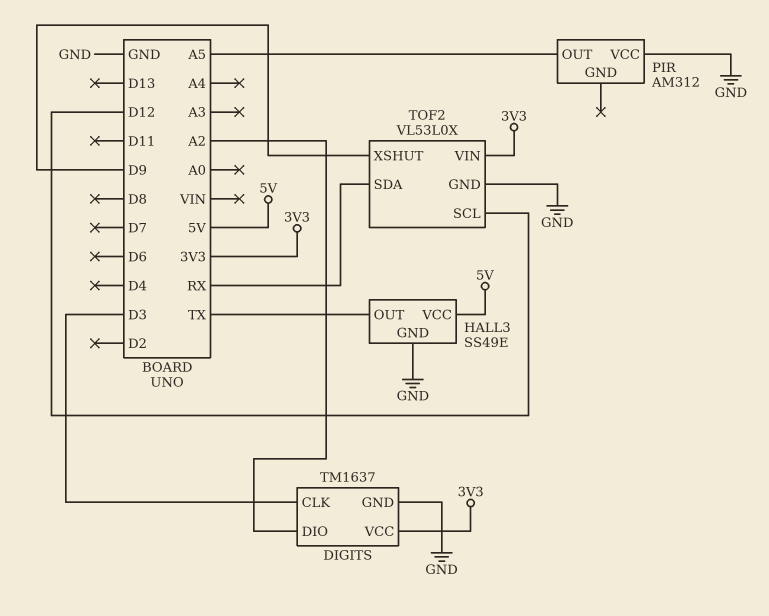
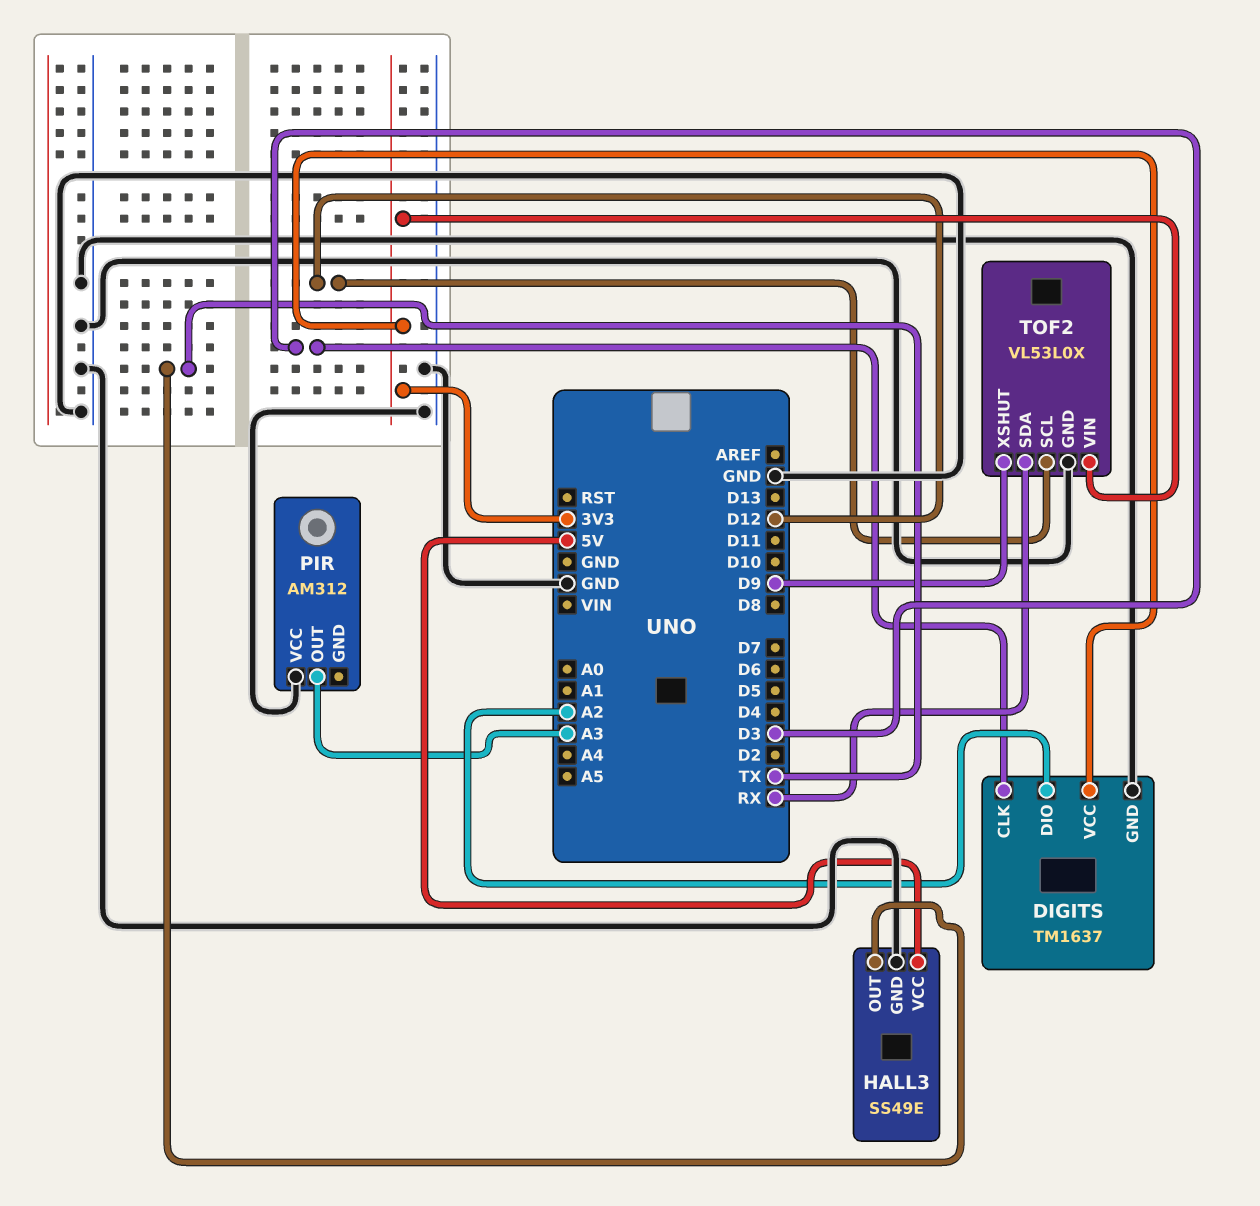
PIR pin OUT: A5 -> A3

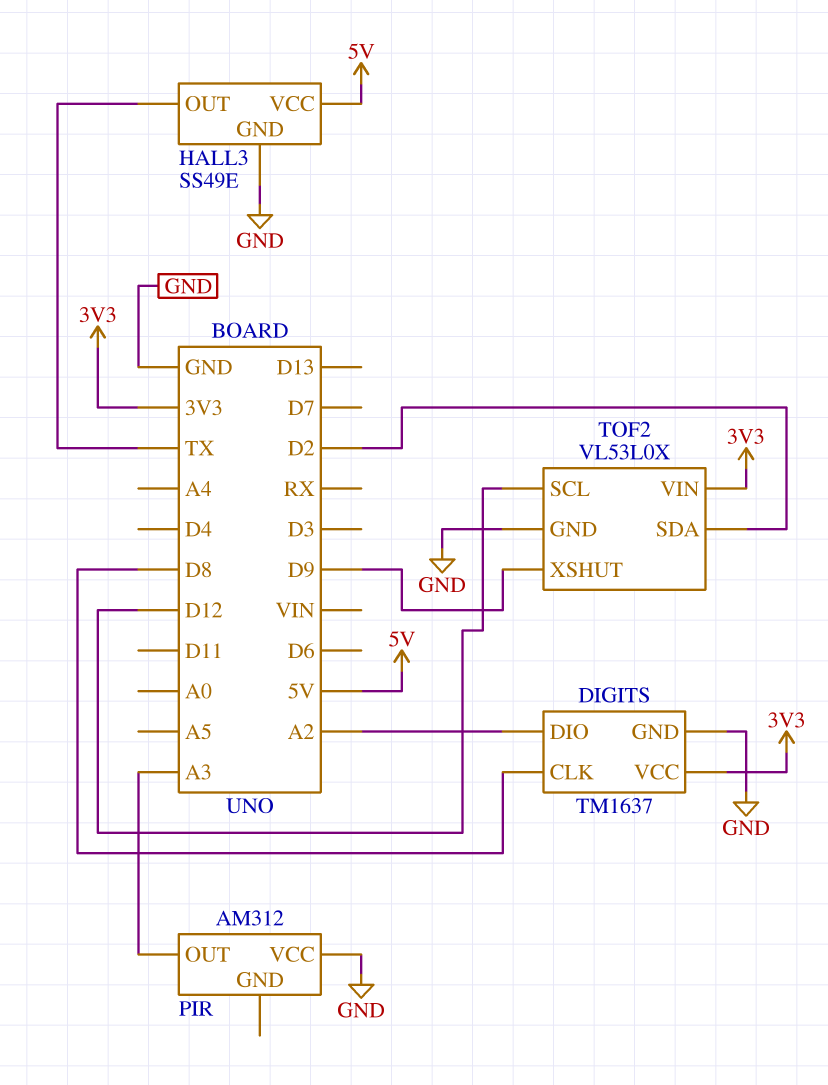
DIGITS pin CLK: D3 -> D8
TOF2 pin SDA: RX -> D2

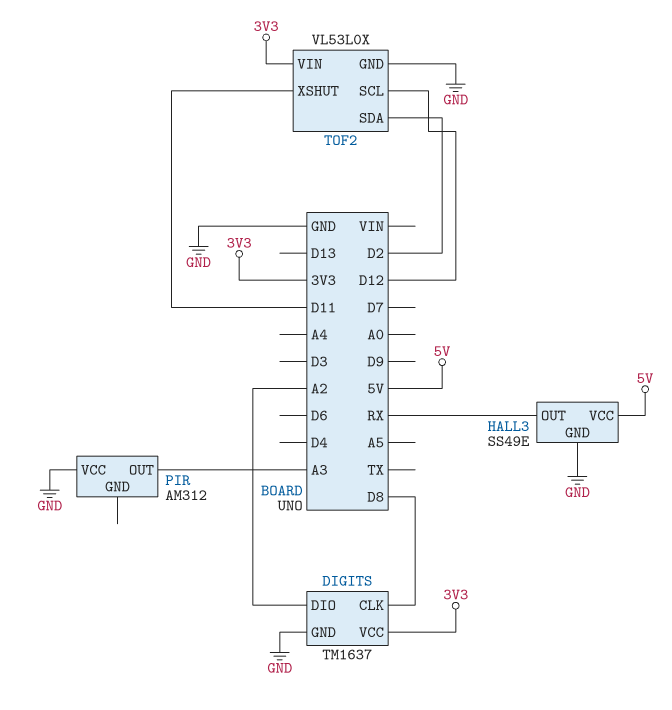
HALL3 pin OUT: TX -> RX
TOF2 pin XSHUT: D9 -> D11

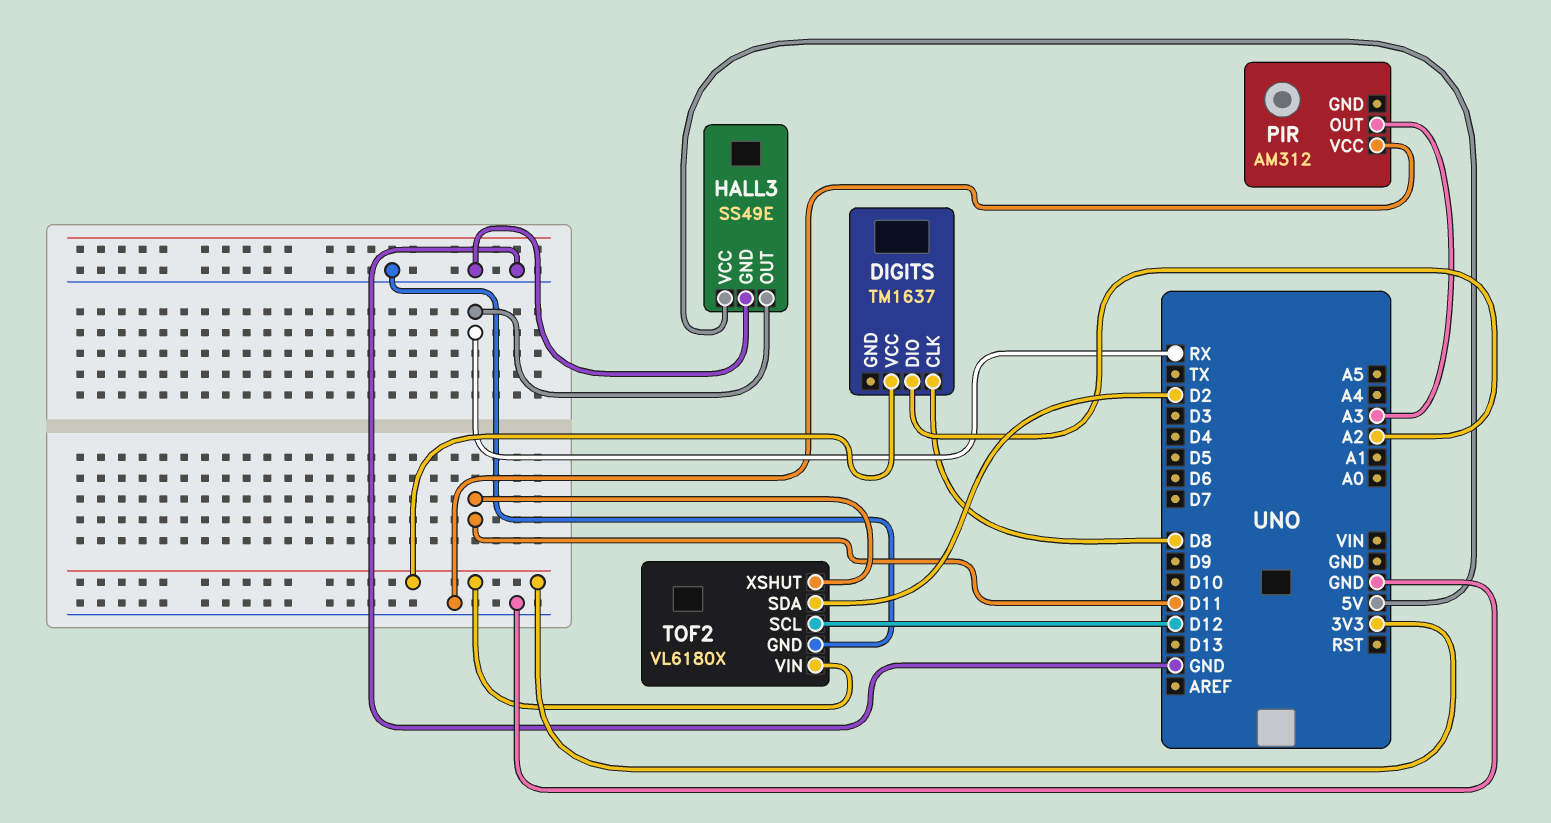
DIGITS pin GND: GND -> none
TOF2: VL53L0X -> VL6180X

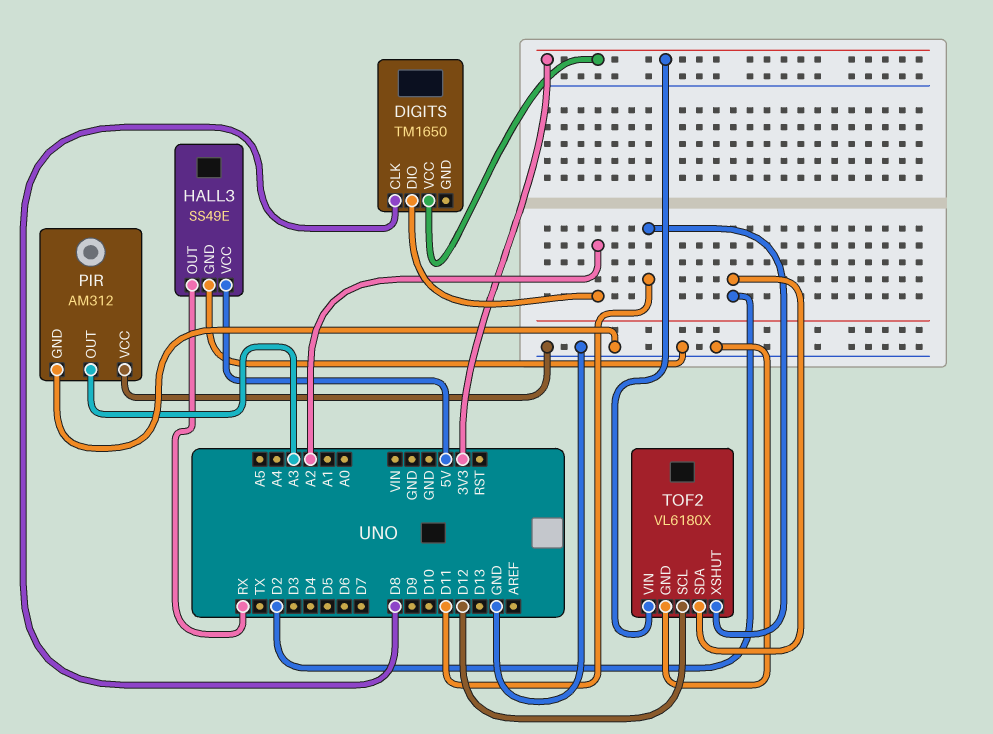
DIGITS: TM1637 -> TM1650
PIR pin GND: none -> GND

